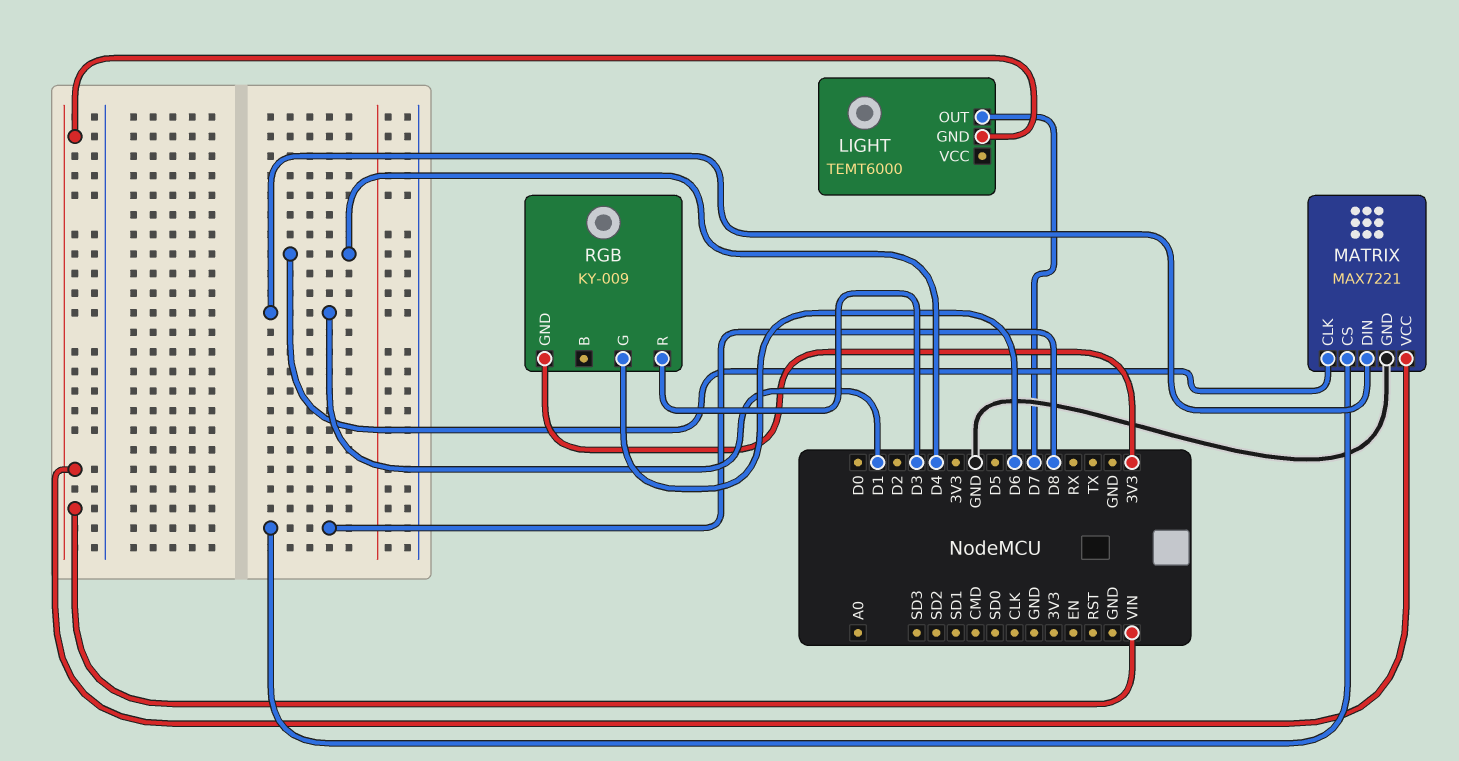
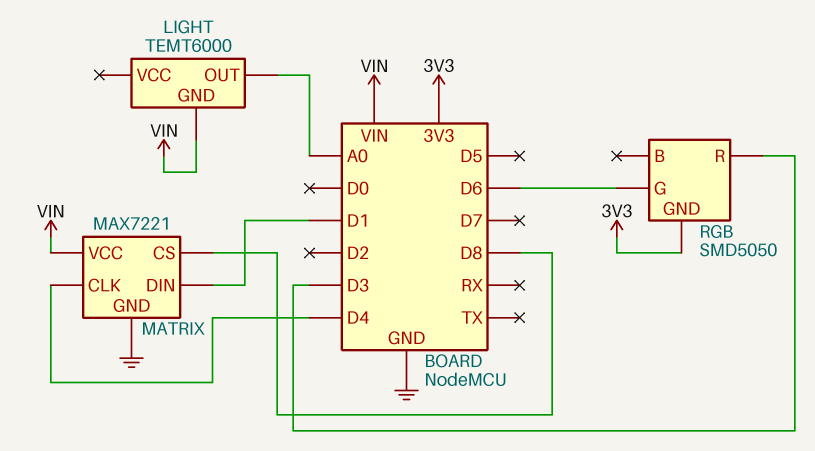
LIGHT pin OUT: D7 -> A0
RGB: KY-009 -> SMD5050

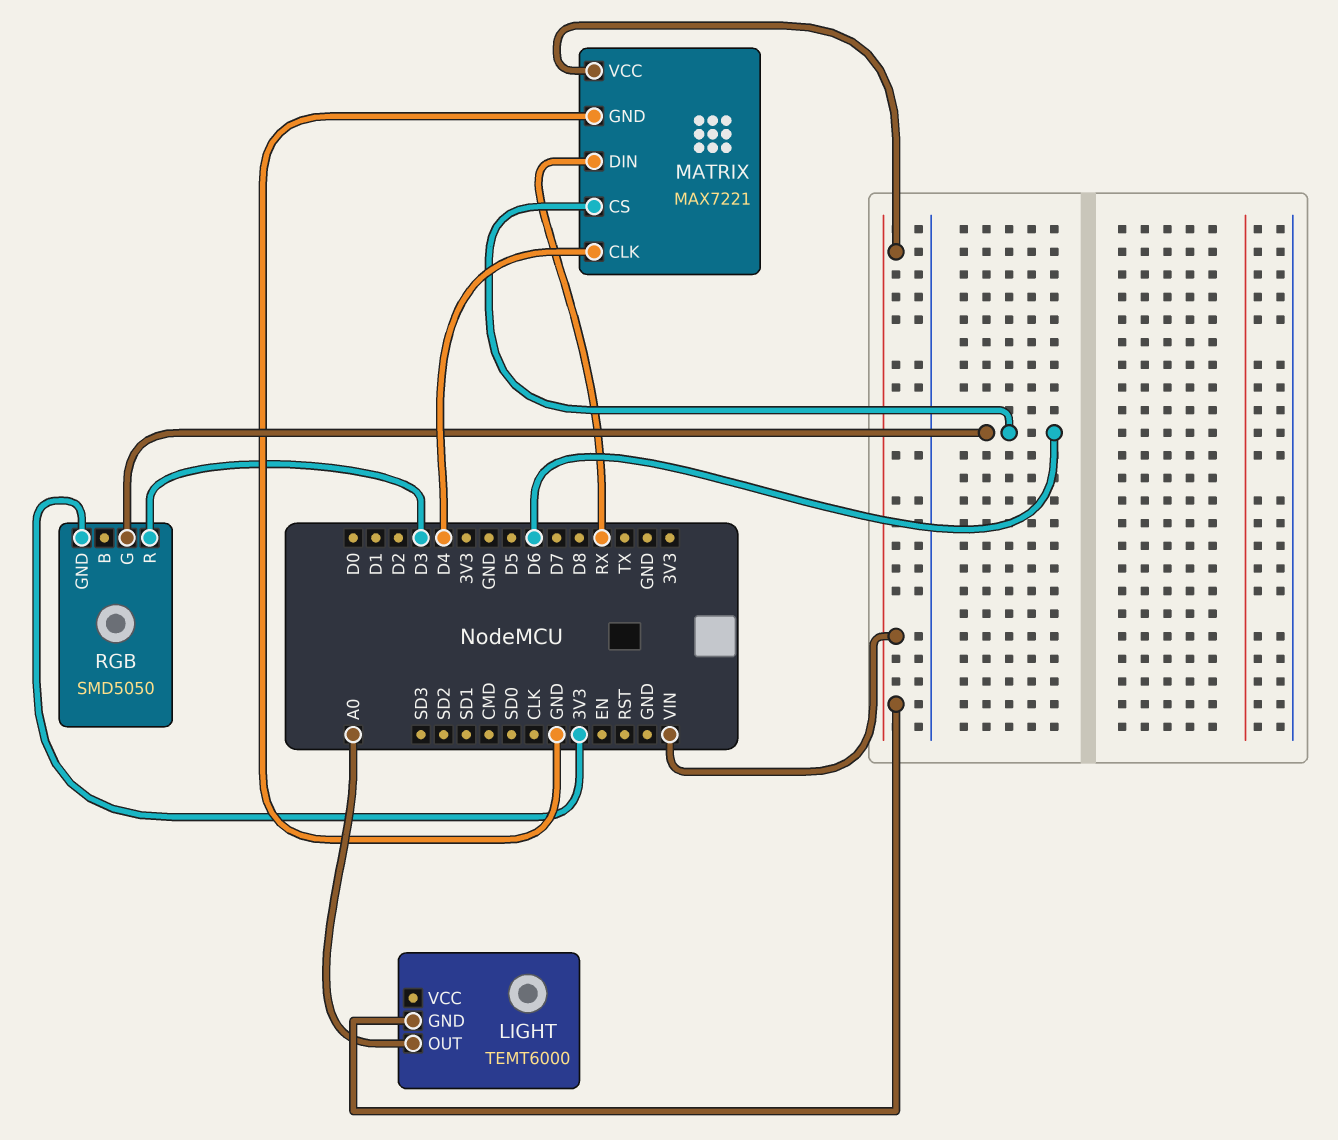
MATRIX pin CS: D8 -> D6
MATRIX pin DIN: D1 -> RX

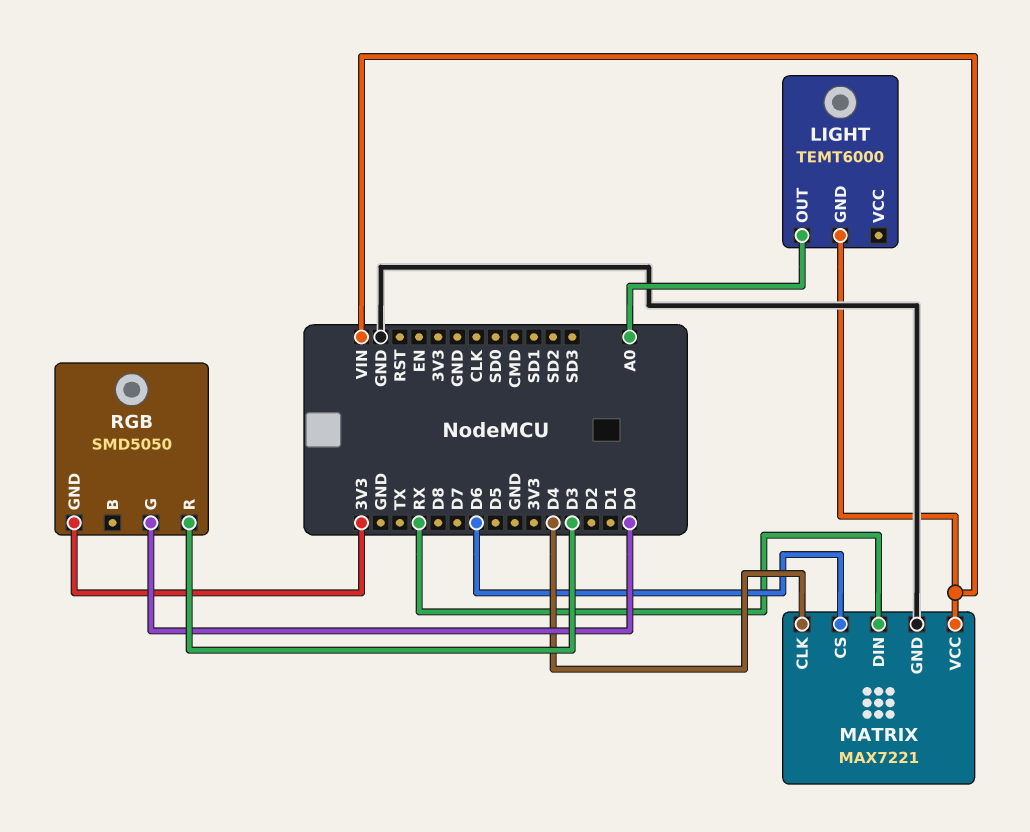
RGB pin G: D6 -> D0

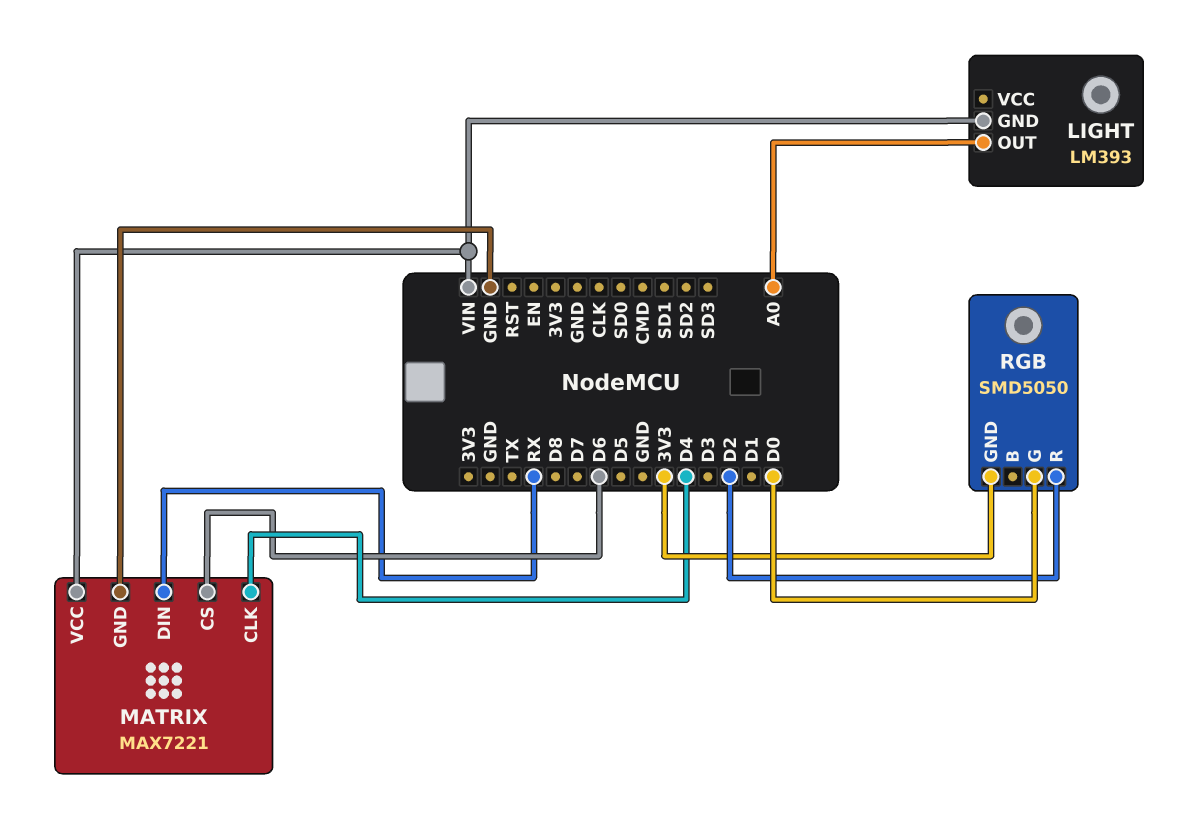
LIGHT: TEMT6000 -> LM393
RGB pin R: D3 -> D2

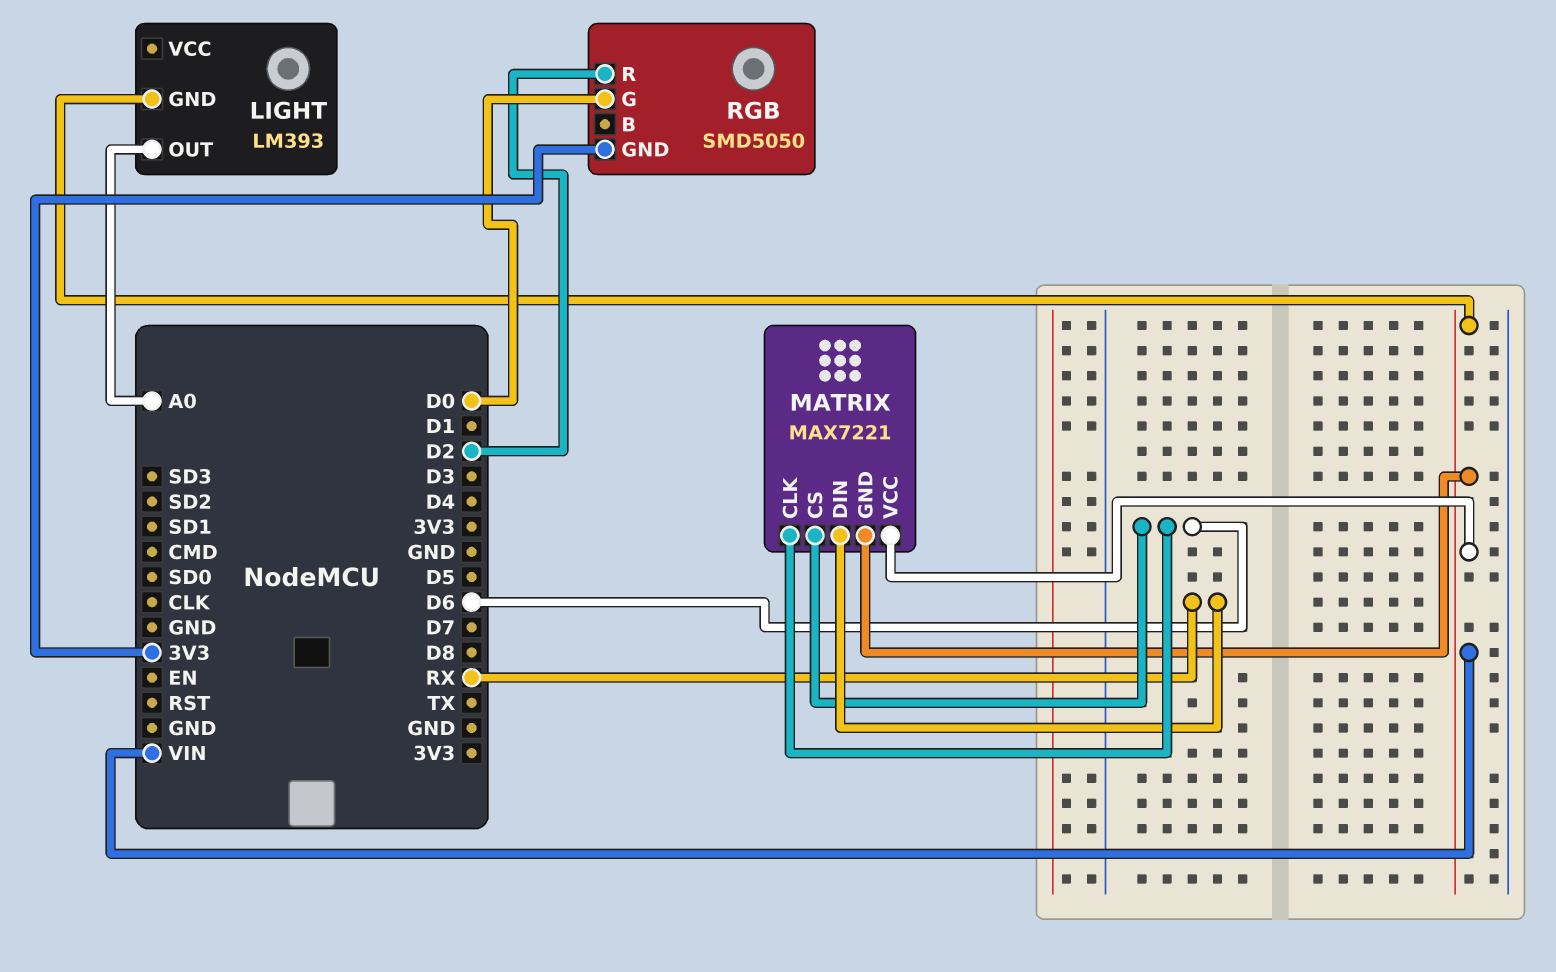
MATRIX pin CLK: D4 -> D6
MATRIX pin GND: GND -> VIN

